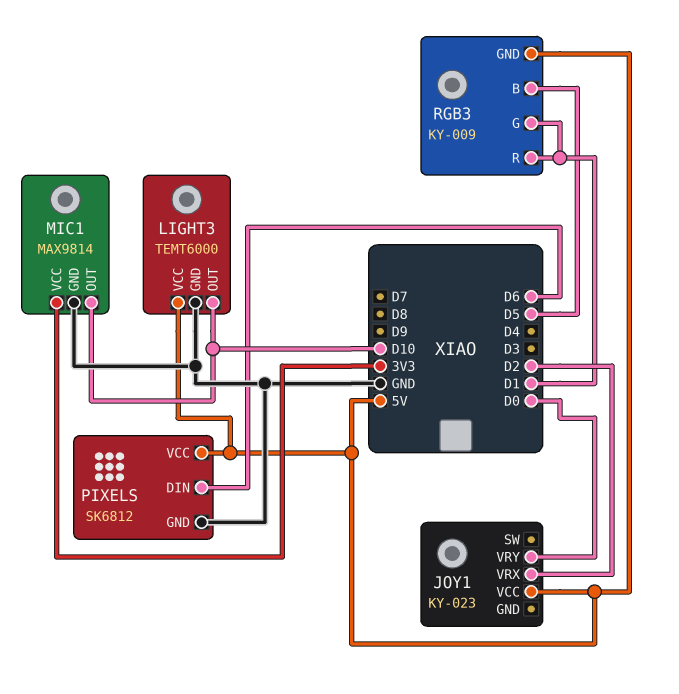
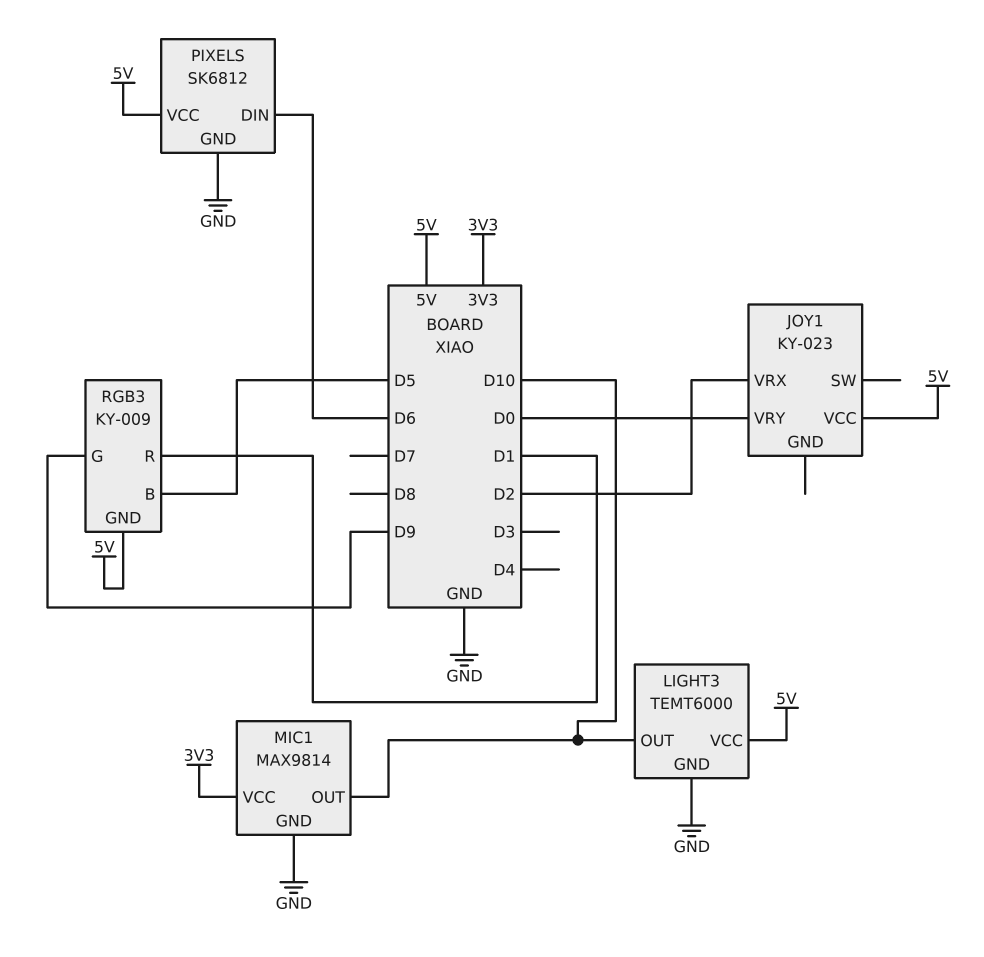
RGB3 pin G: D1 -> D9

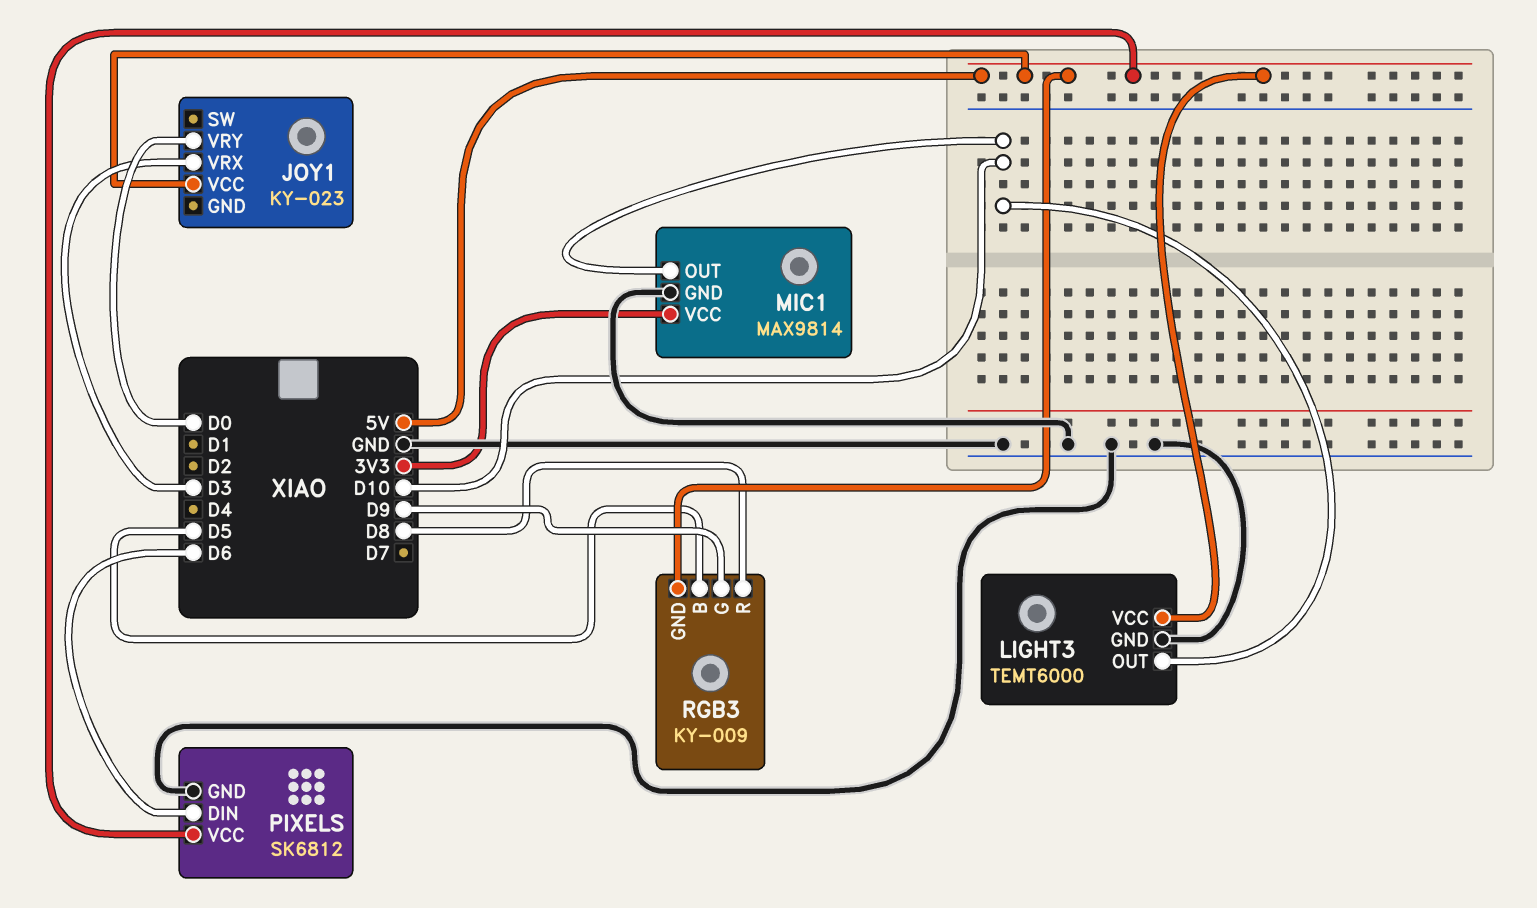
JOY1 pin VRX: D2 -> D3
RGB3 pin R: D1 -> D8

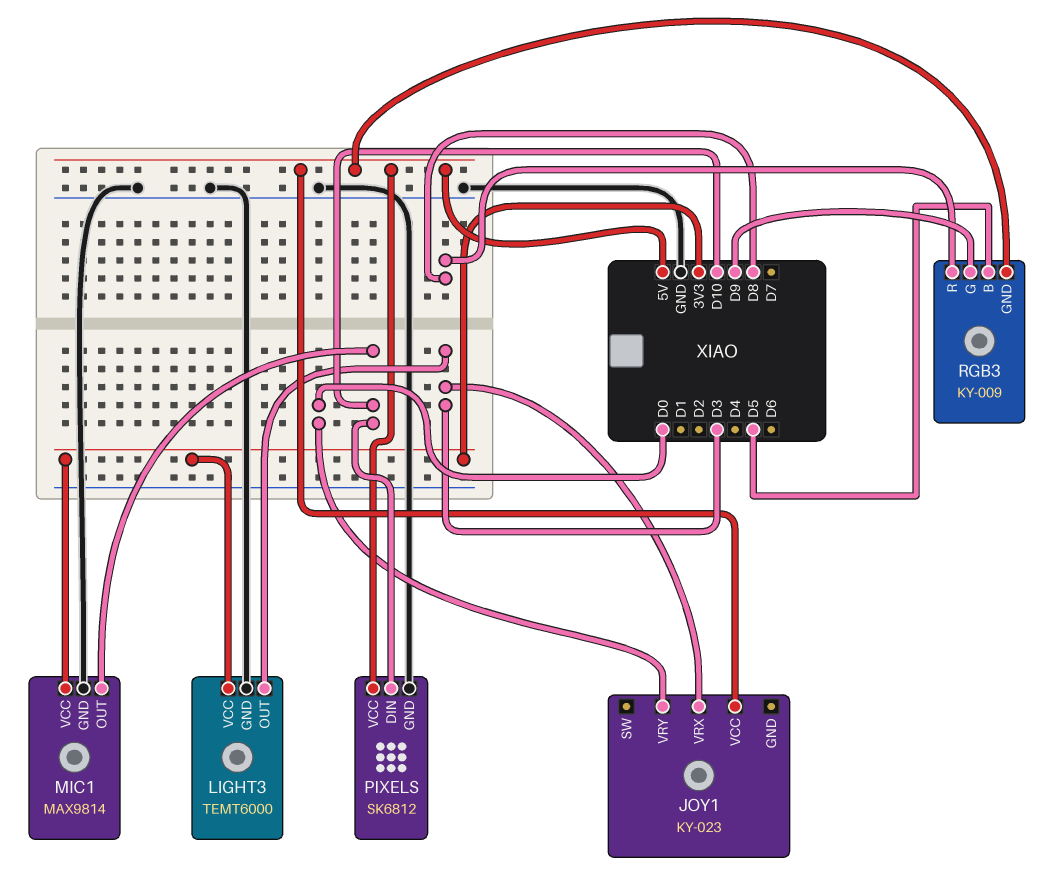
LIGHT3 pin OUT: D10 -> D3
LIGHT3 pin VCC: 5V -> 3V3
PIXELS pin DIN: D6 -> D10

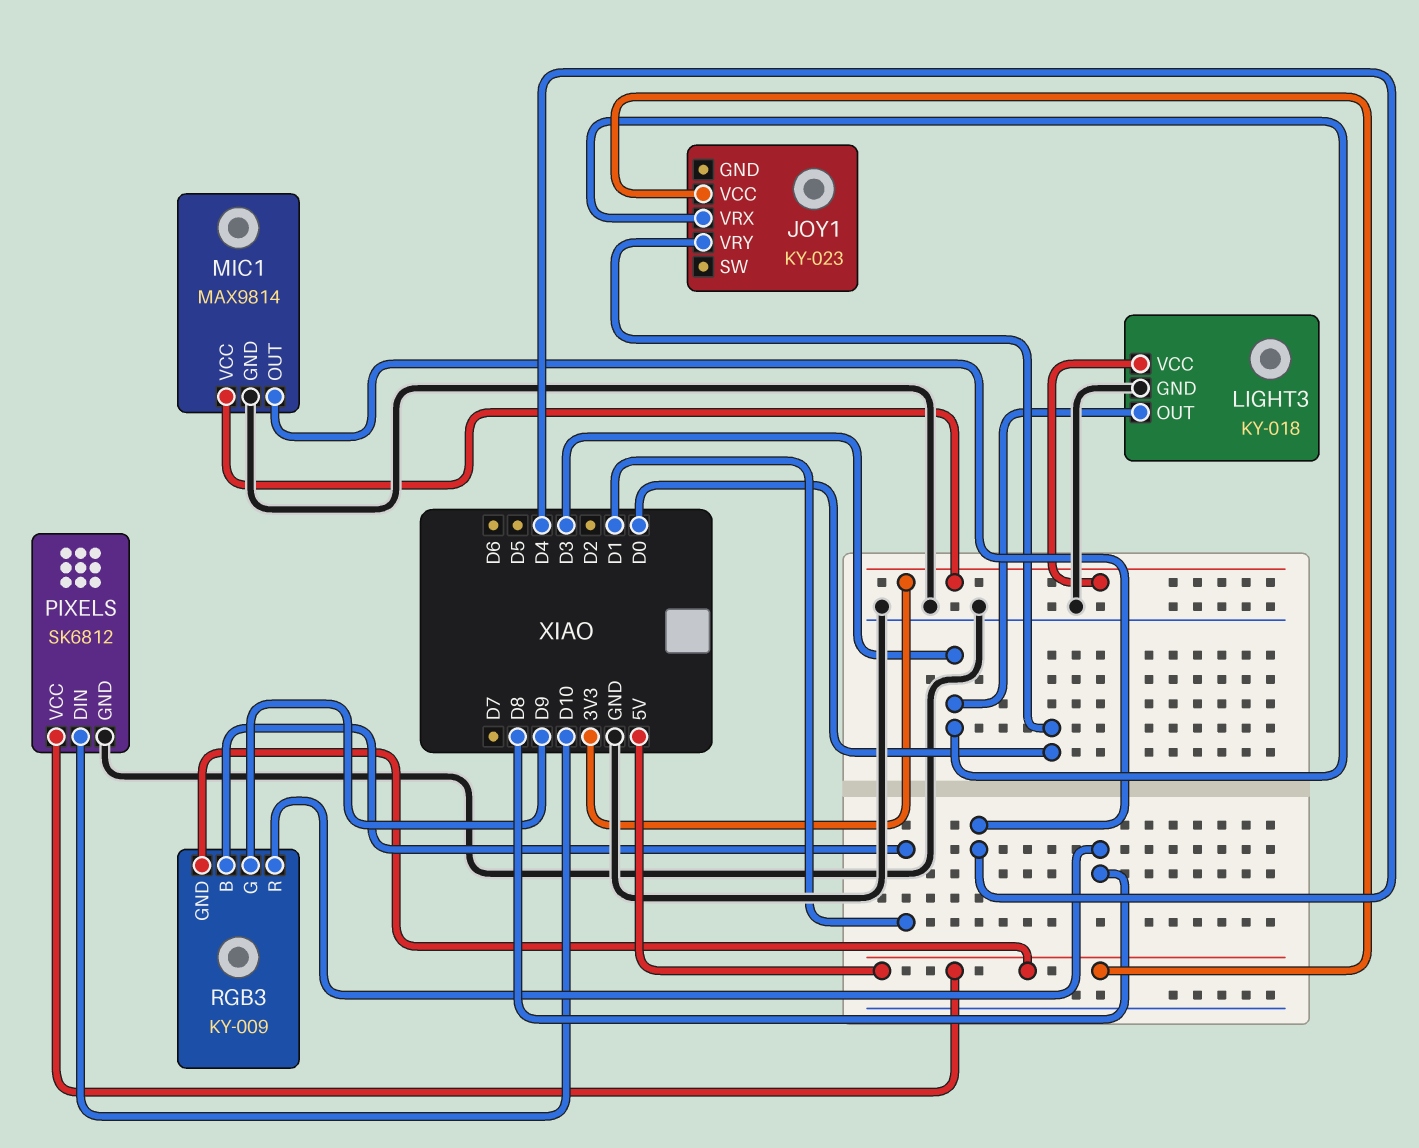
LIGHT3: TEMT6000 -> KY-018
MIC1 pin OUT: D10 -> D4
RGB3 pin B: D5 -> D1

